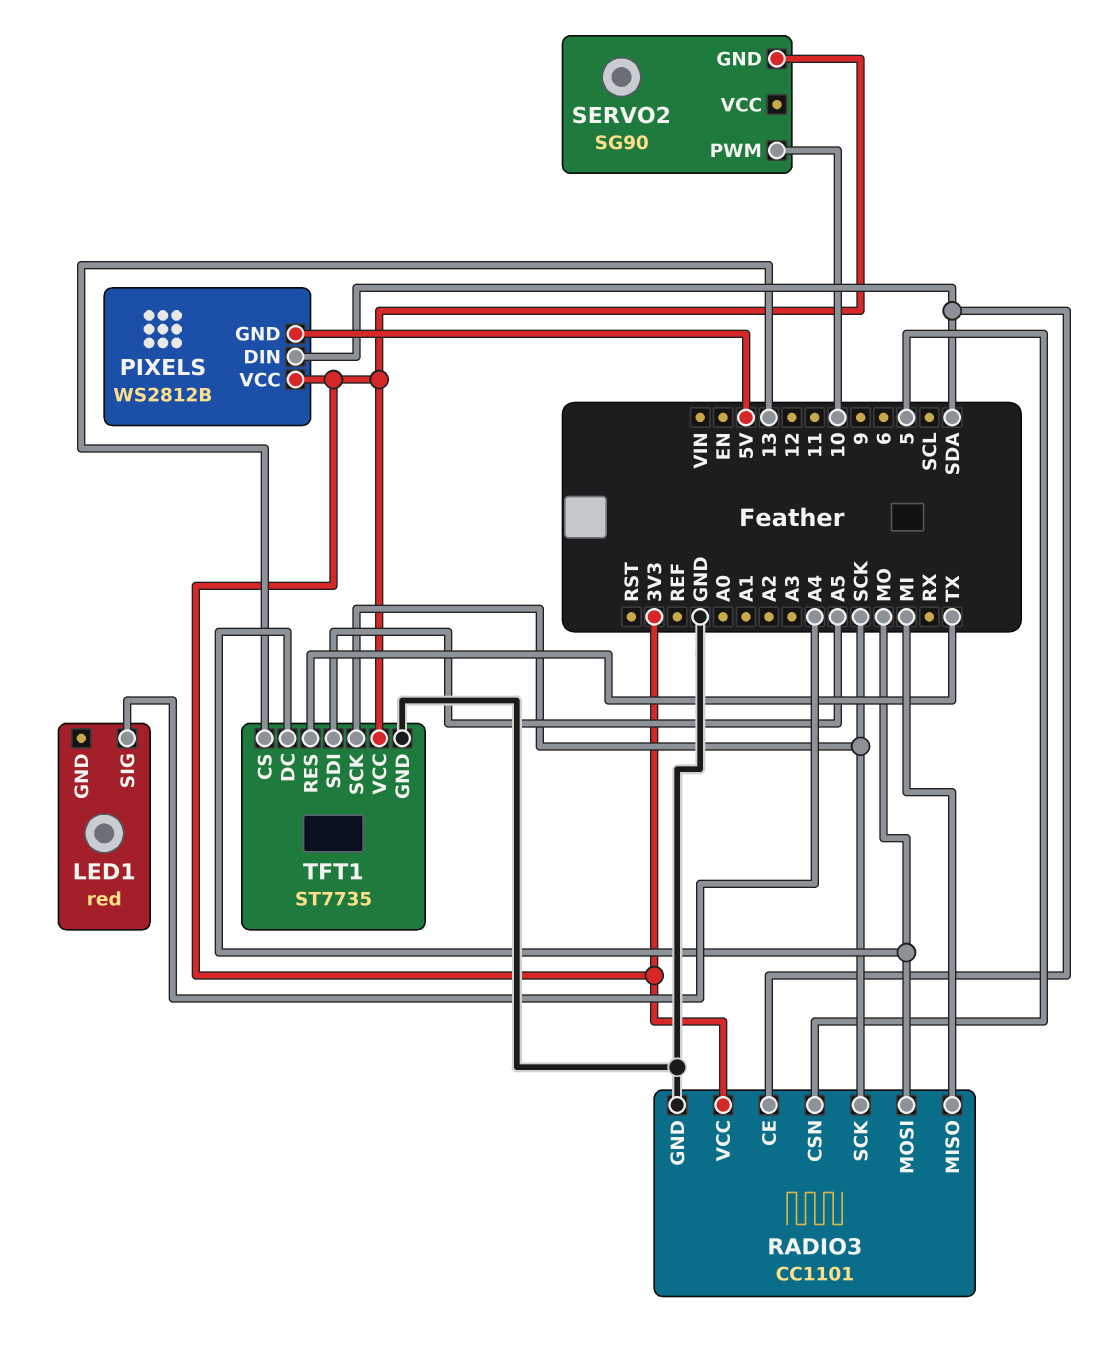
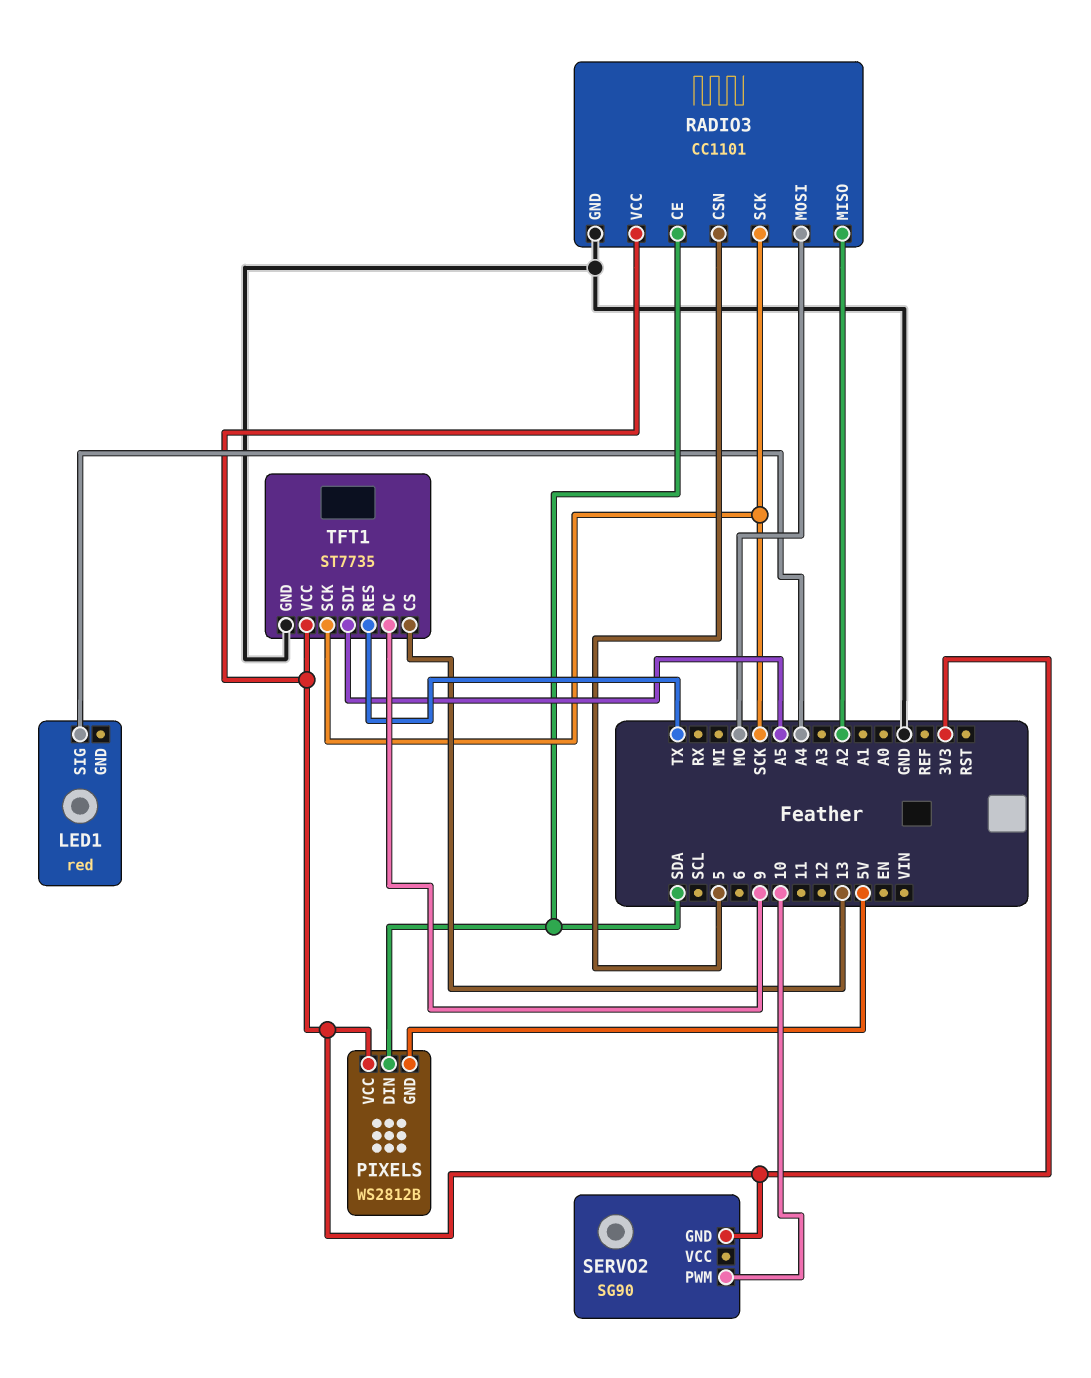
RADIO3 pin MISO: MI -> A2
TFT1 pin DC: MO -> 9

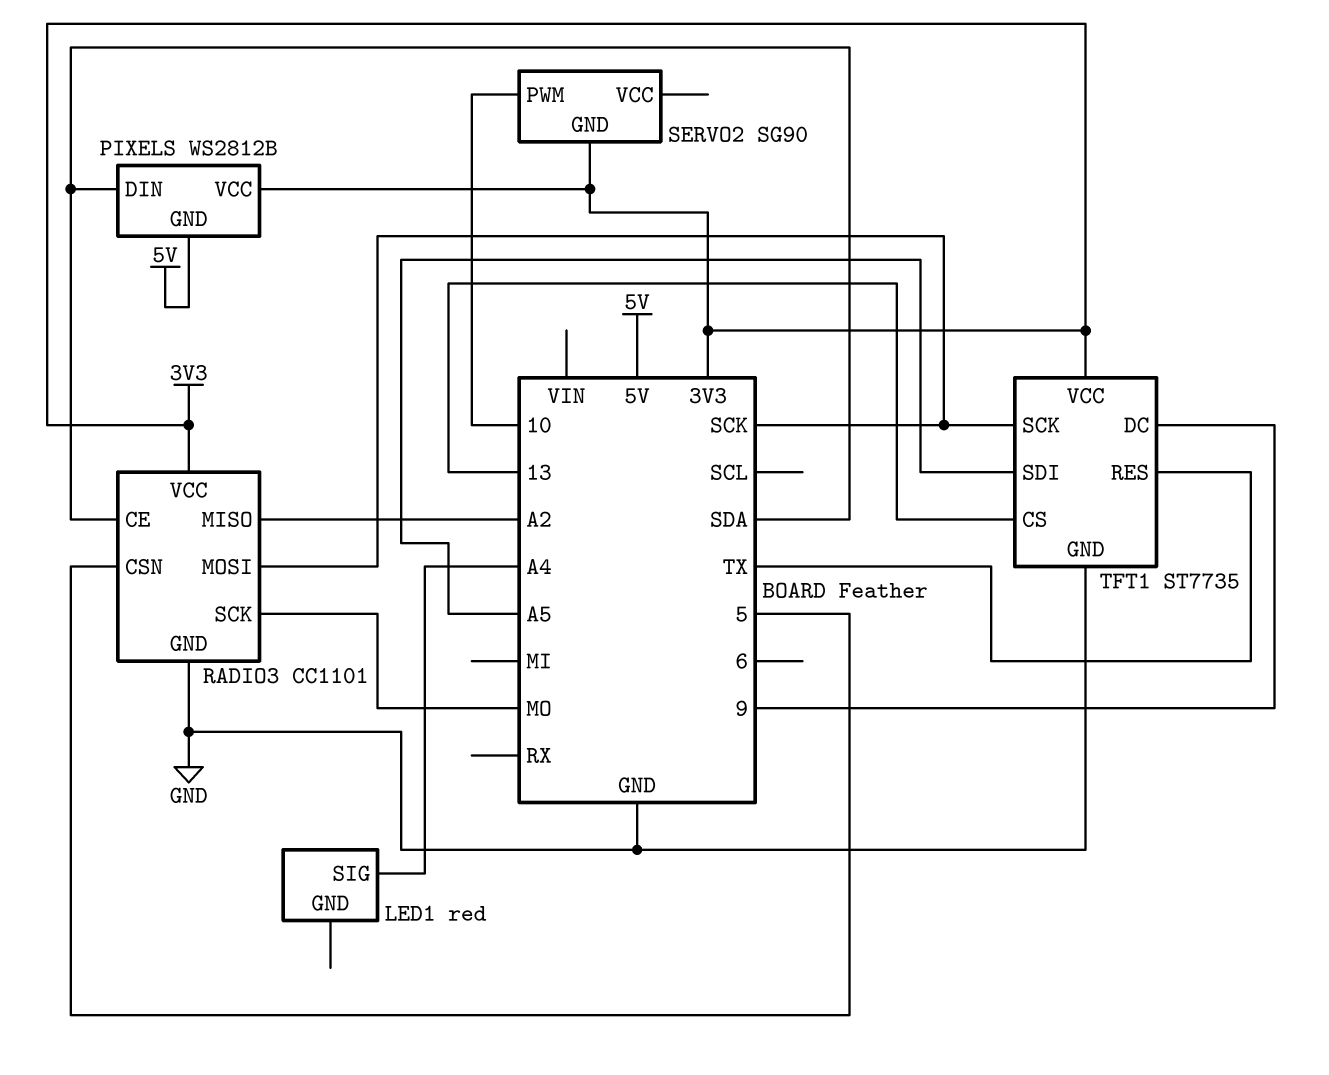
RADIO3 pin MOSI: MO -> SCK
RADIO3 pin SCK: SCK -> MO

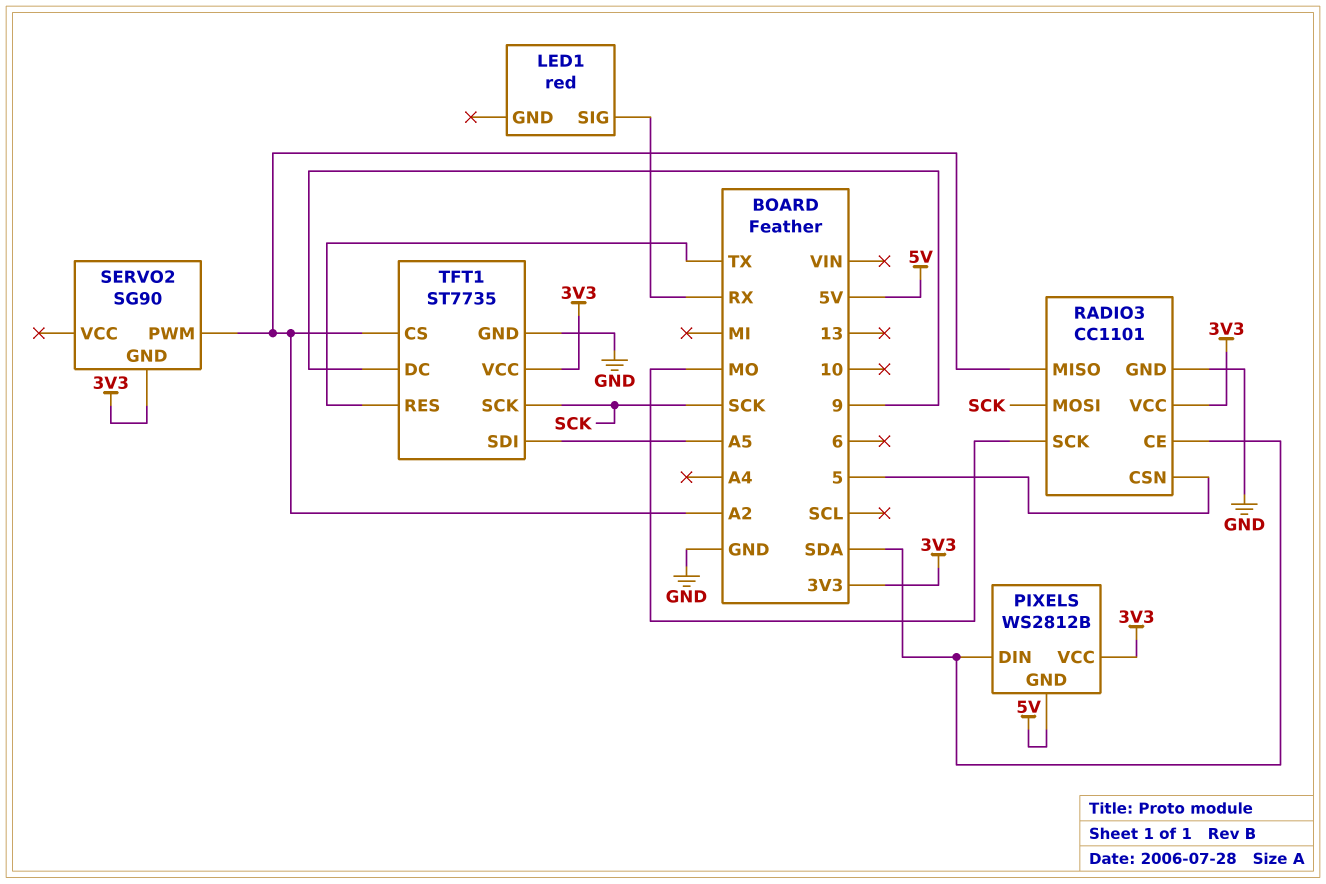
LED1 pin SIG: A4 -> RX
SERVO2 pin PWM: 10 -> A2
TFT1 pin CS: 13 -> A2

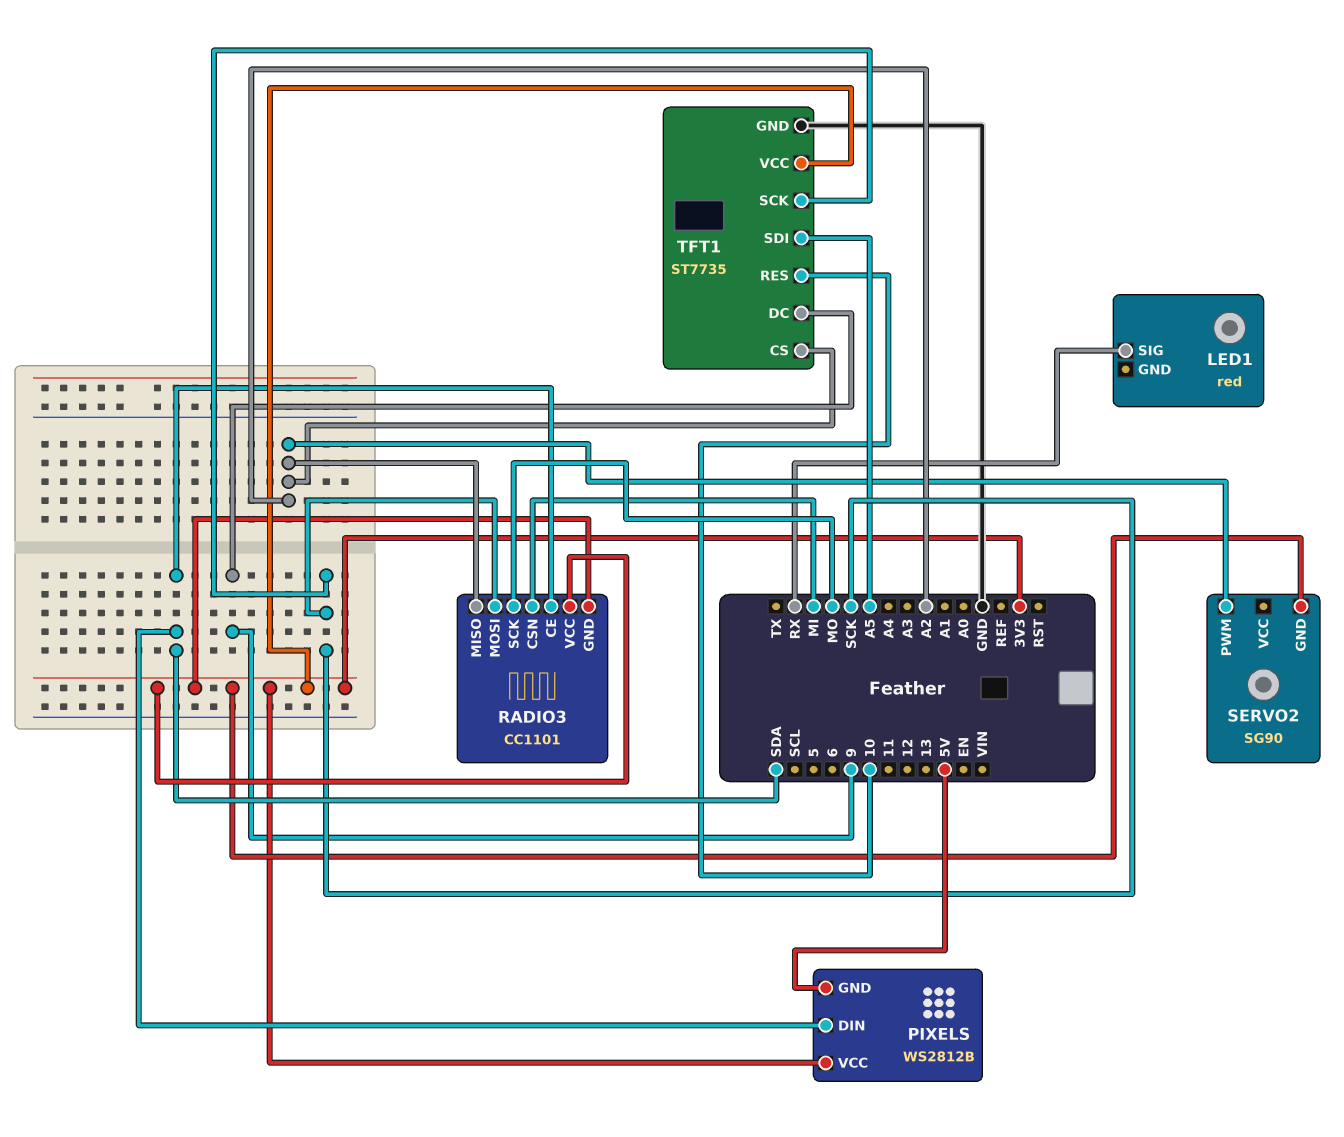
RADIO3 pin CSN: 5 -> MI
RADIO3 pin GND: GND -> 3V3
TFT1 pin RES: TX -> 10

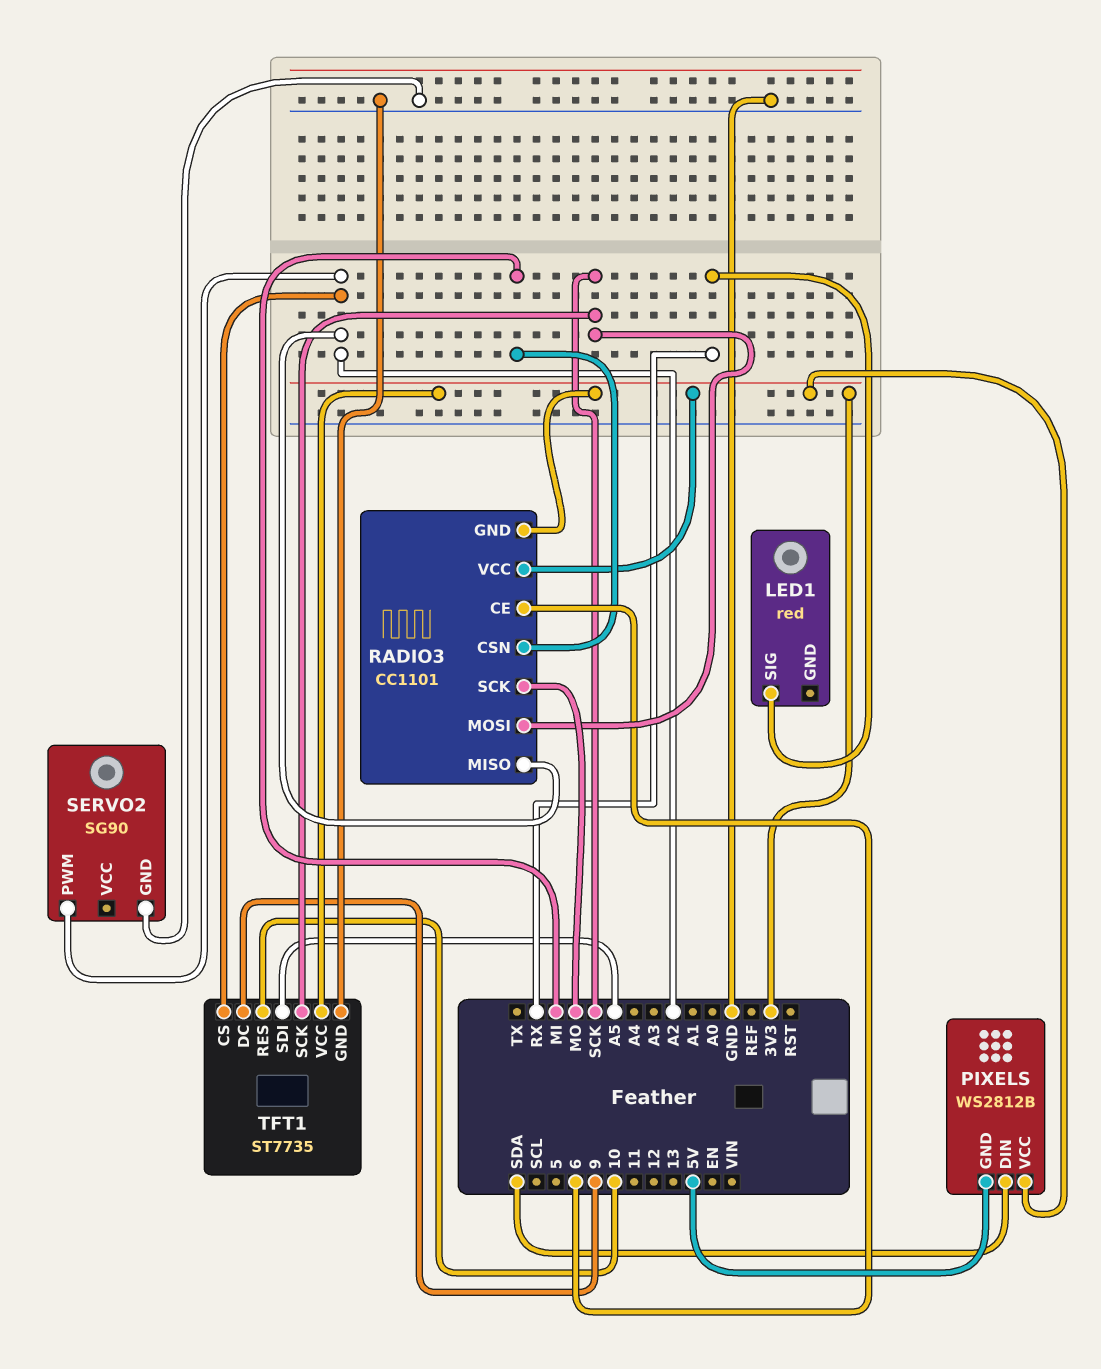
RADIO3 pin CE: SDA -> 6
SERVO2 pin GND: 3V3 -> GND

